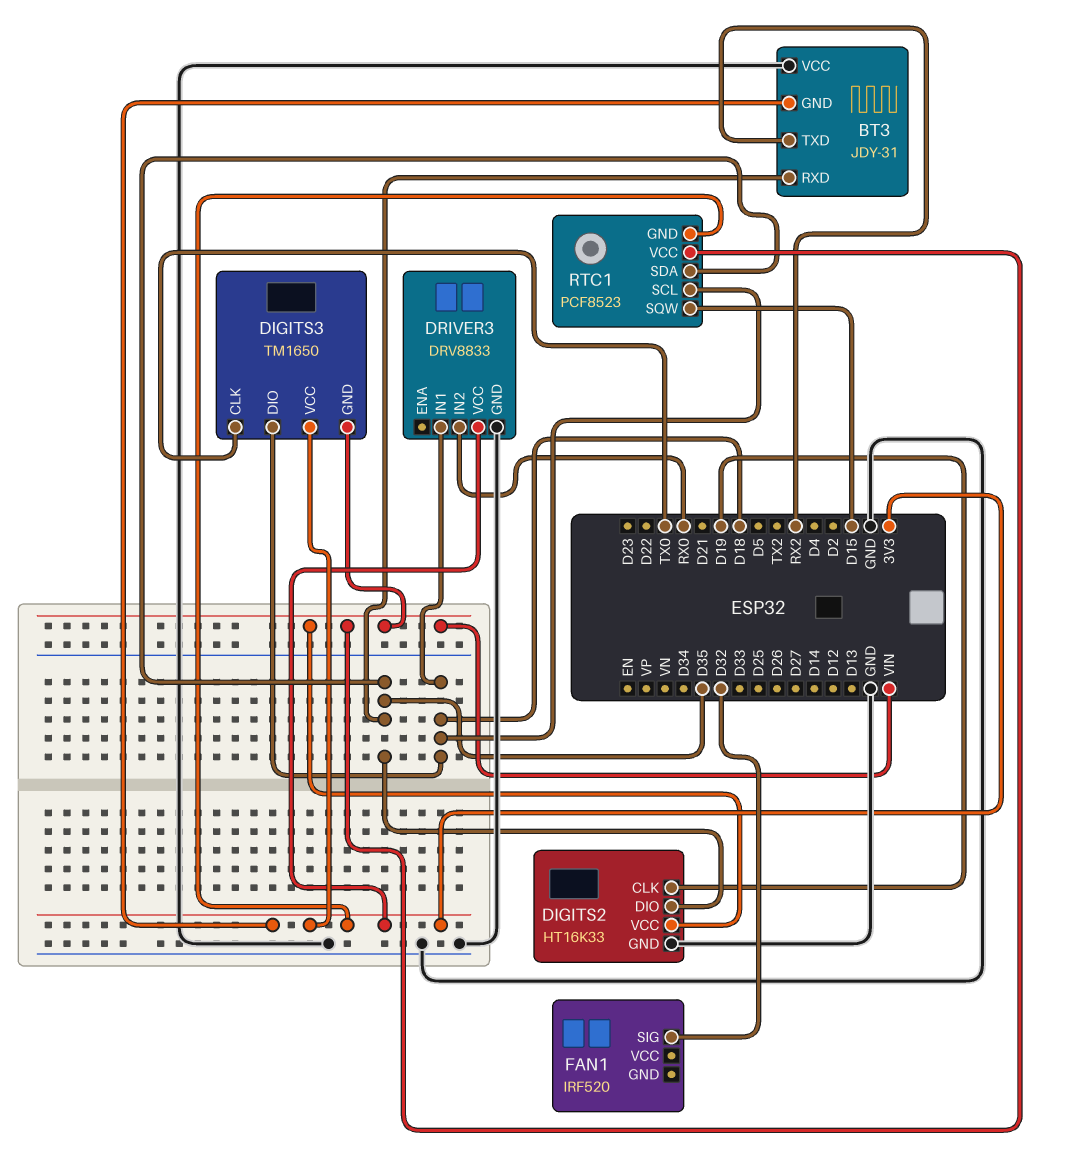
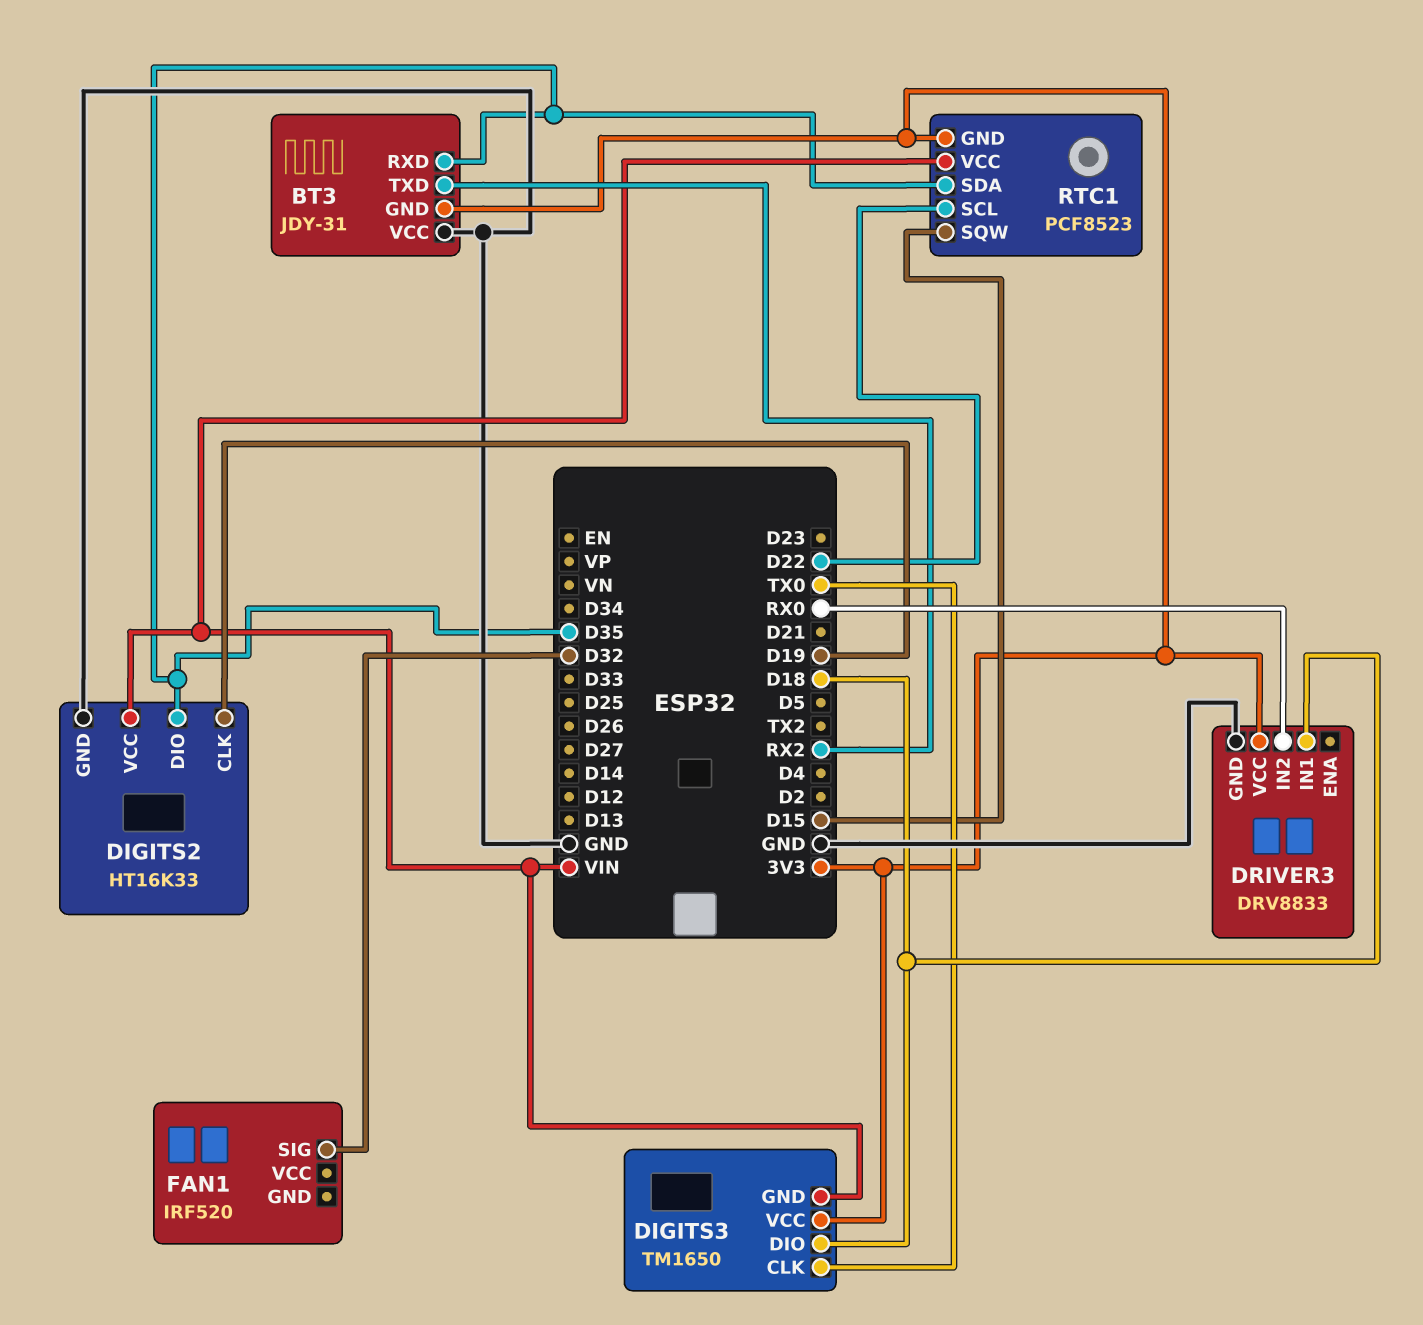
RTC1 pin SCL: D18 -> D22

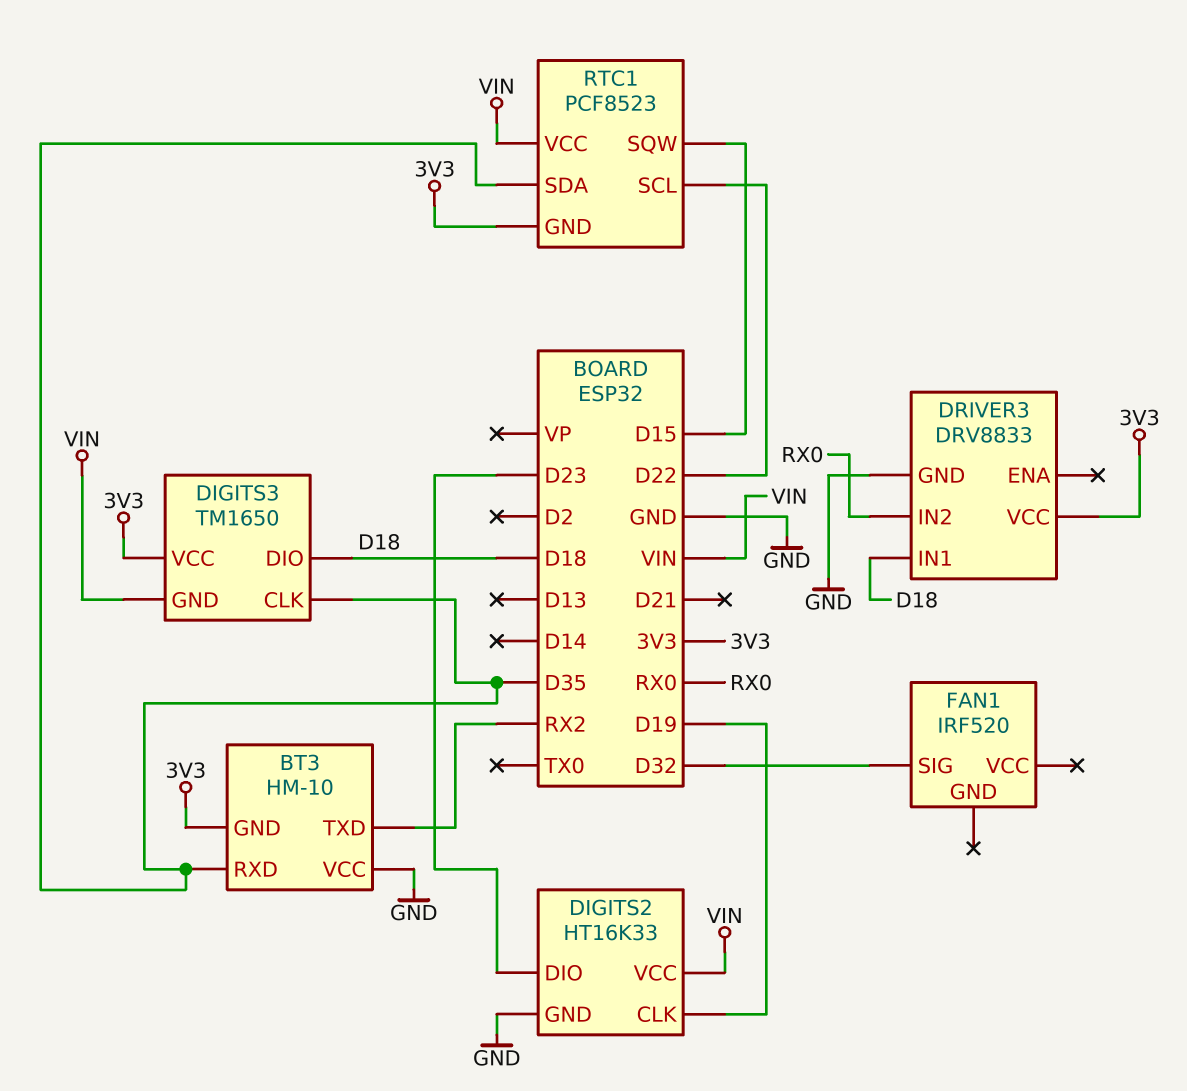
BT3: JDY-31 -> HM-10
DIGITS2 pin DIO: D35 -> D23
DIGITS3 pin CLK: TX0 -> D35

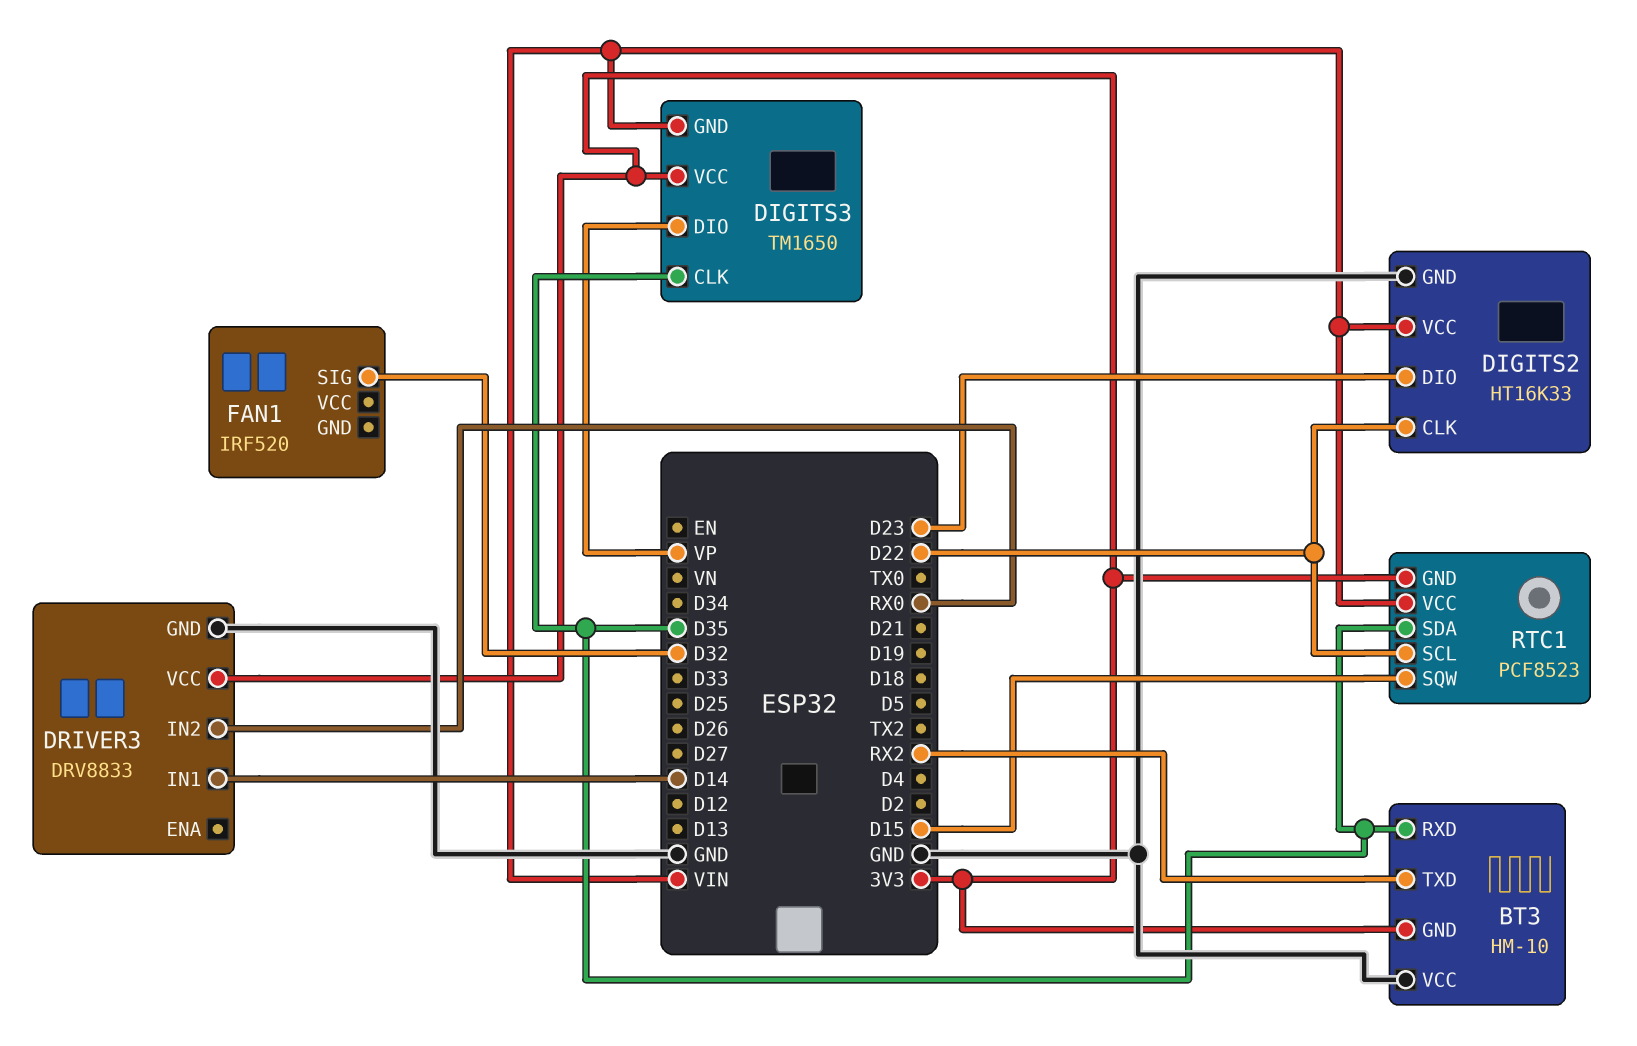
DIGITS2 pin CLK: D19 -> D22
DIGITS3 pin DIO: D18 -> VP
DRIVER3 pin IN1: D18 -> D14

